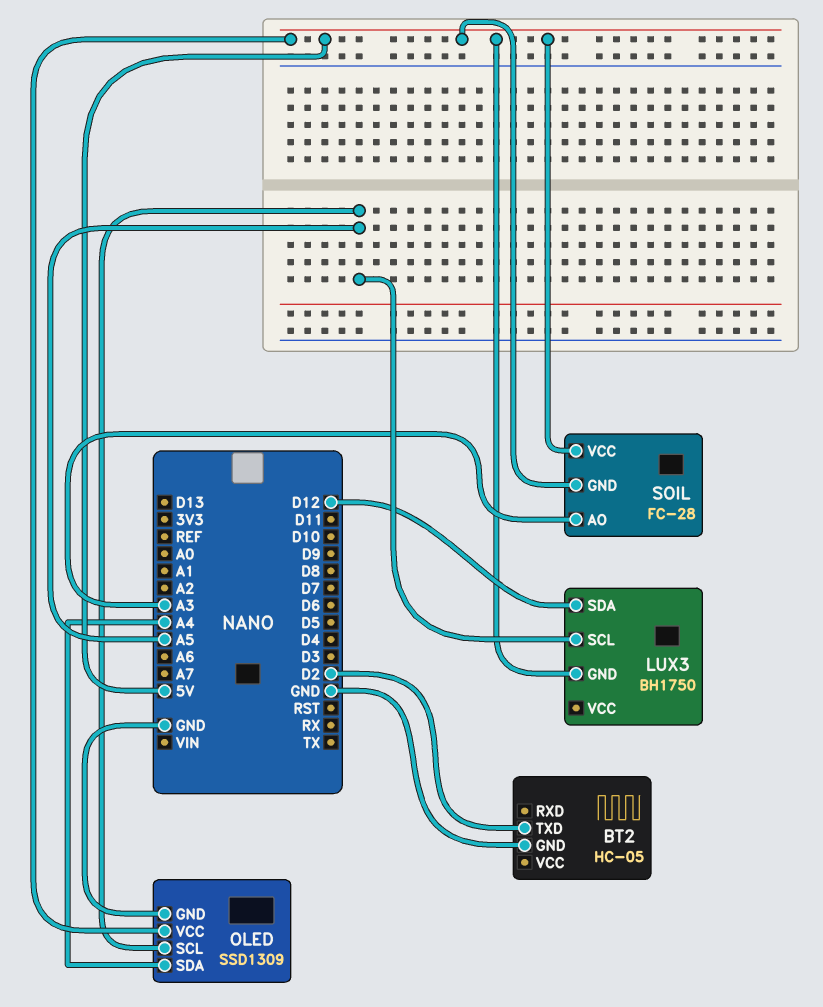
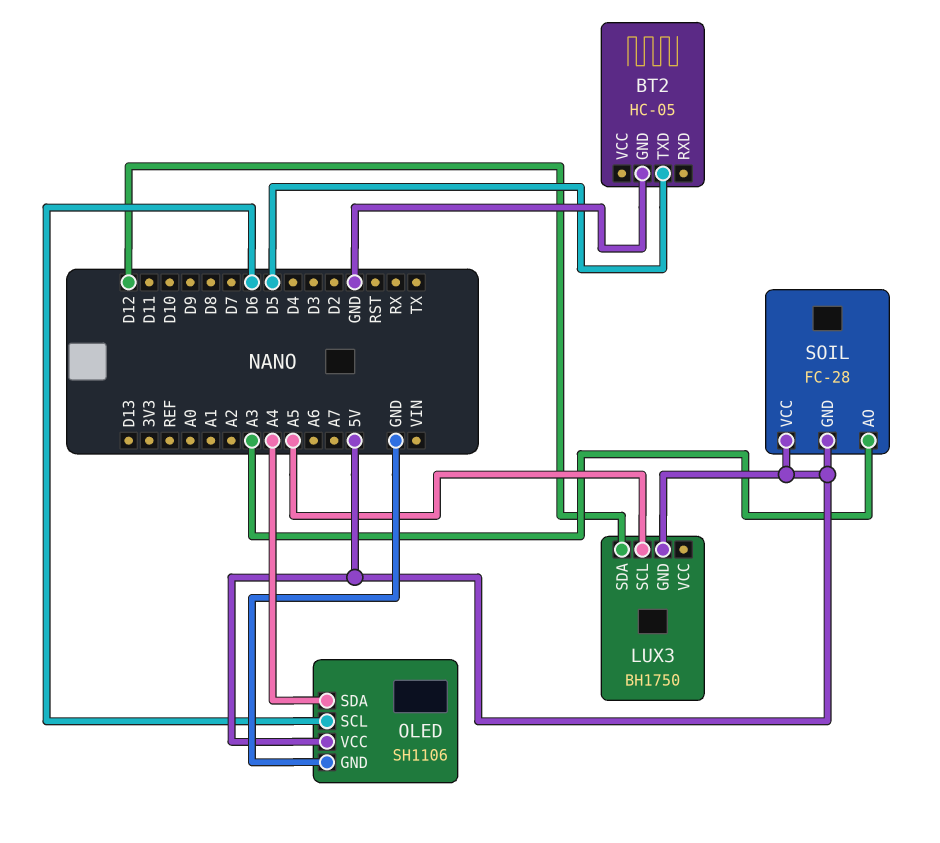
BT2 pin TXD: D2 -> D5
OLED: SSD1309 -> SH1106
OLED pin SCL: A5 -> D6

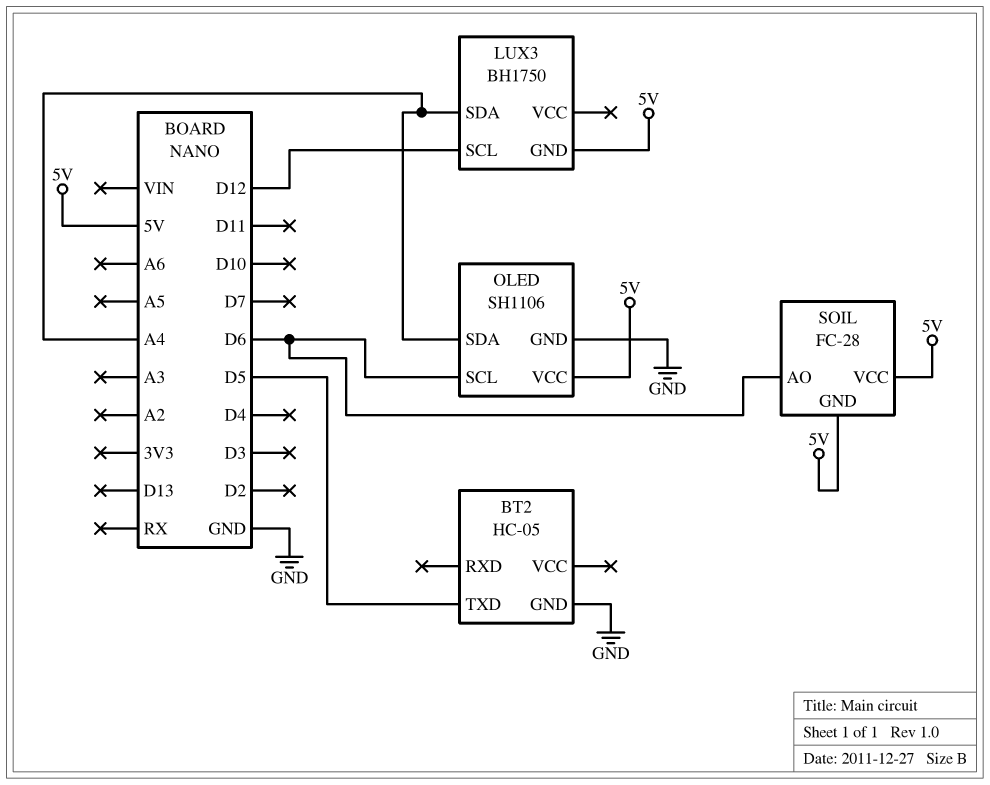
LUX3 pin SCL: A5 -> D12
LUX3 pin SDA: D12 -> A4
SOIL pin AO: A3 -> D6

